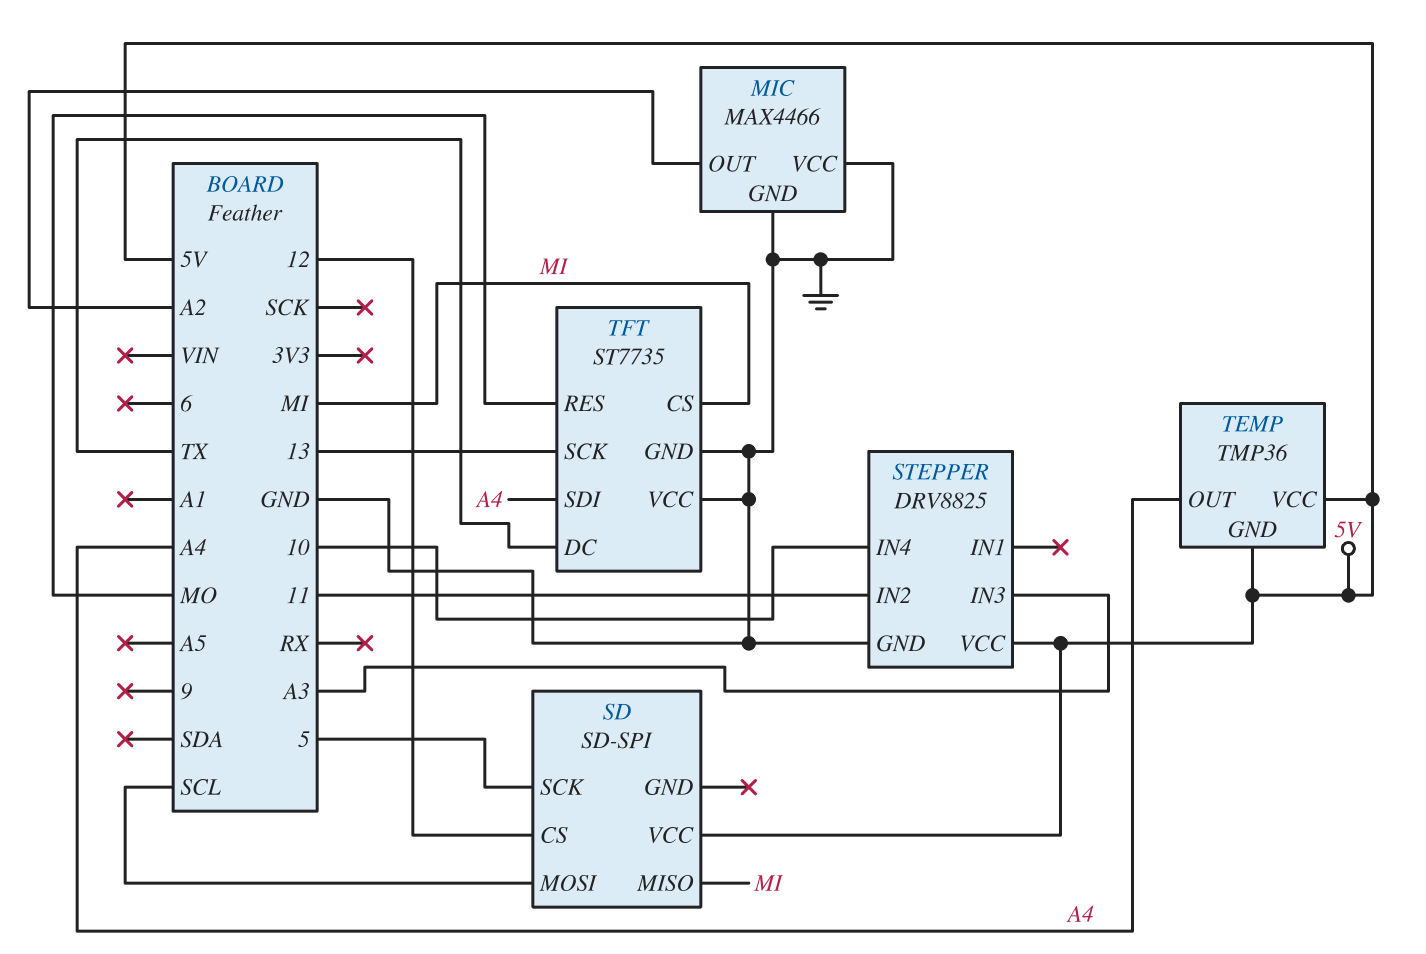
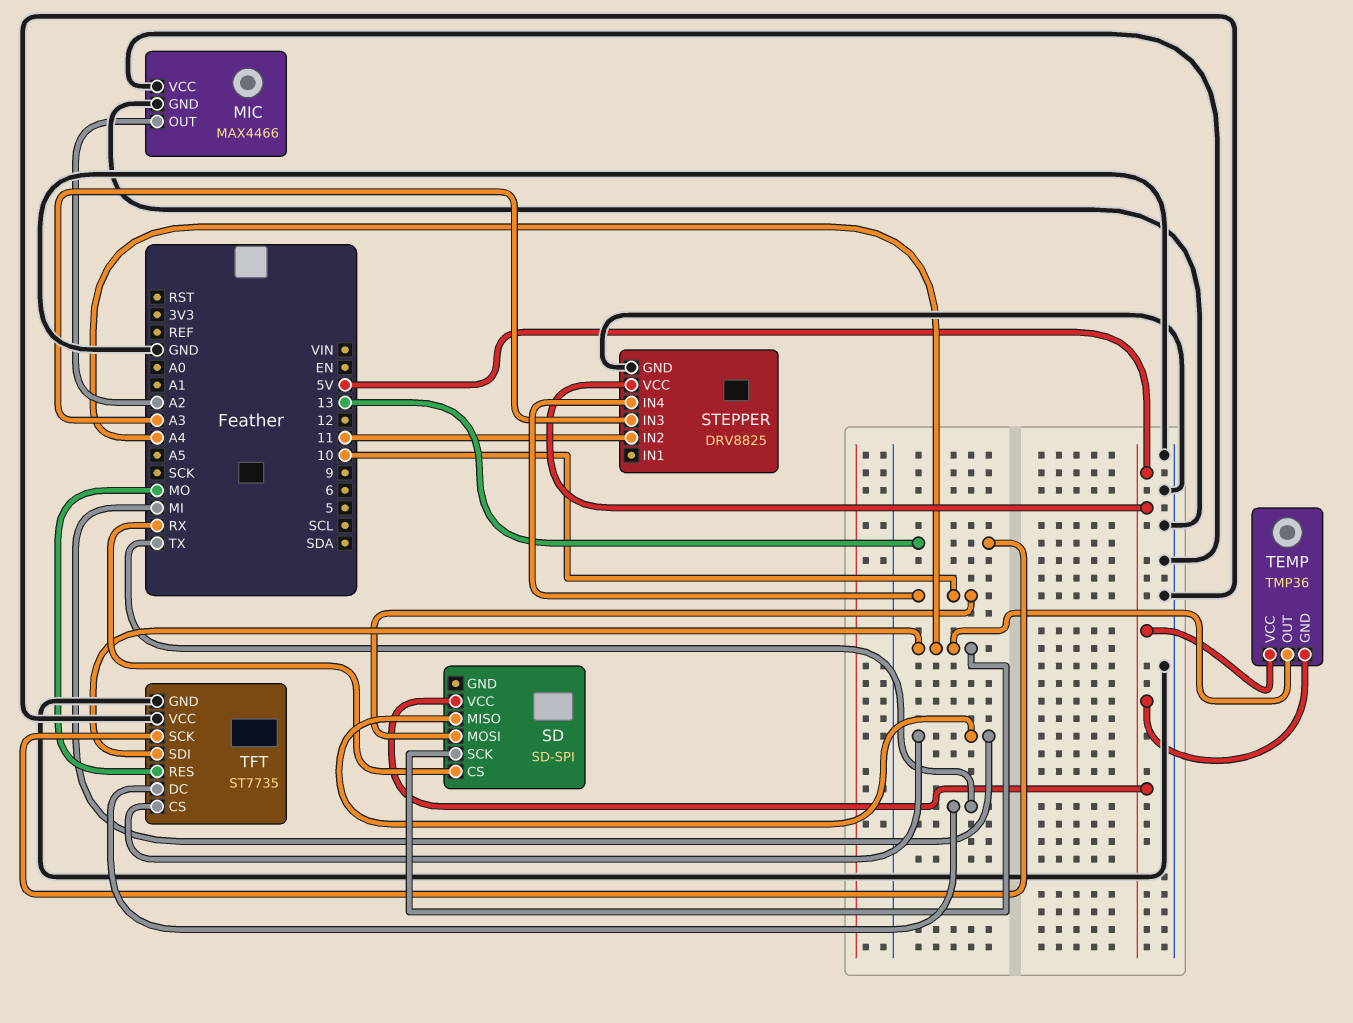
SD pin CS: 12 -> RX
SD pin MOSI: SCL -> 10
SD pin SCK: 5 -> A4

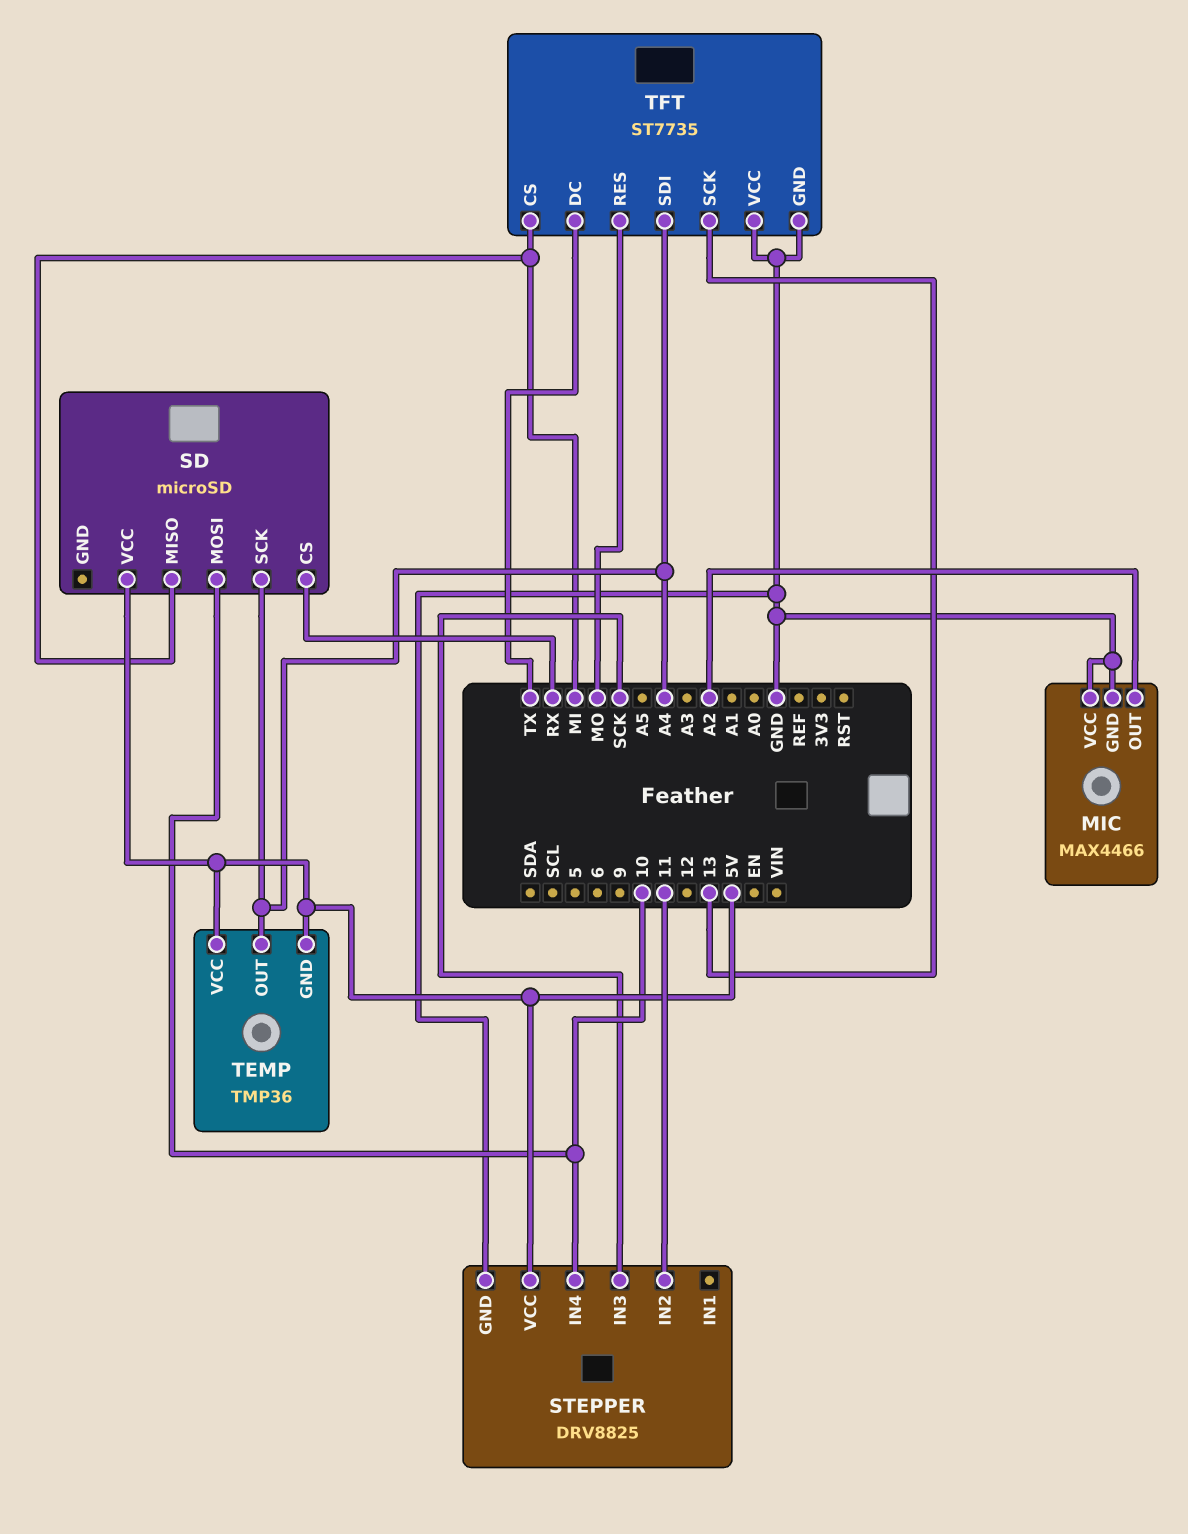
SD: SD-SPI -> microSD
STEPPER pin IN3: A3 -> SCK

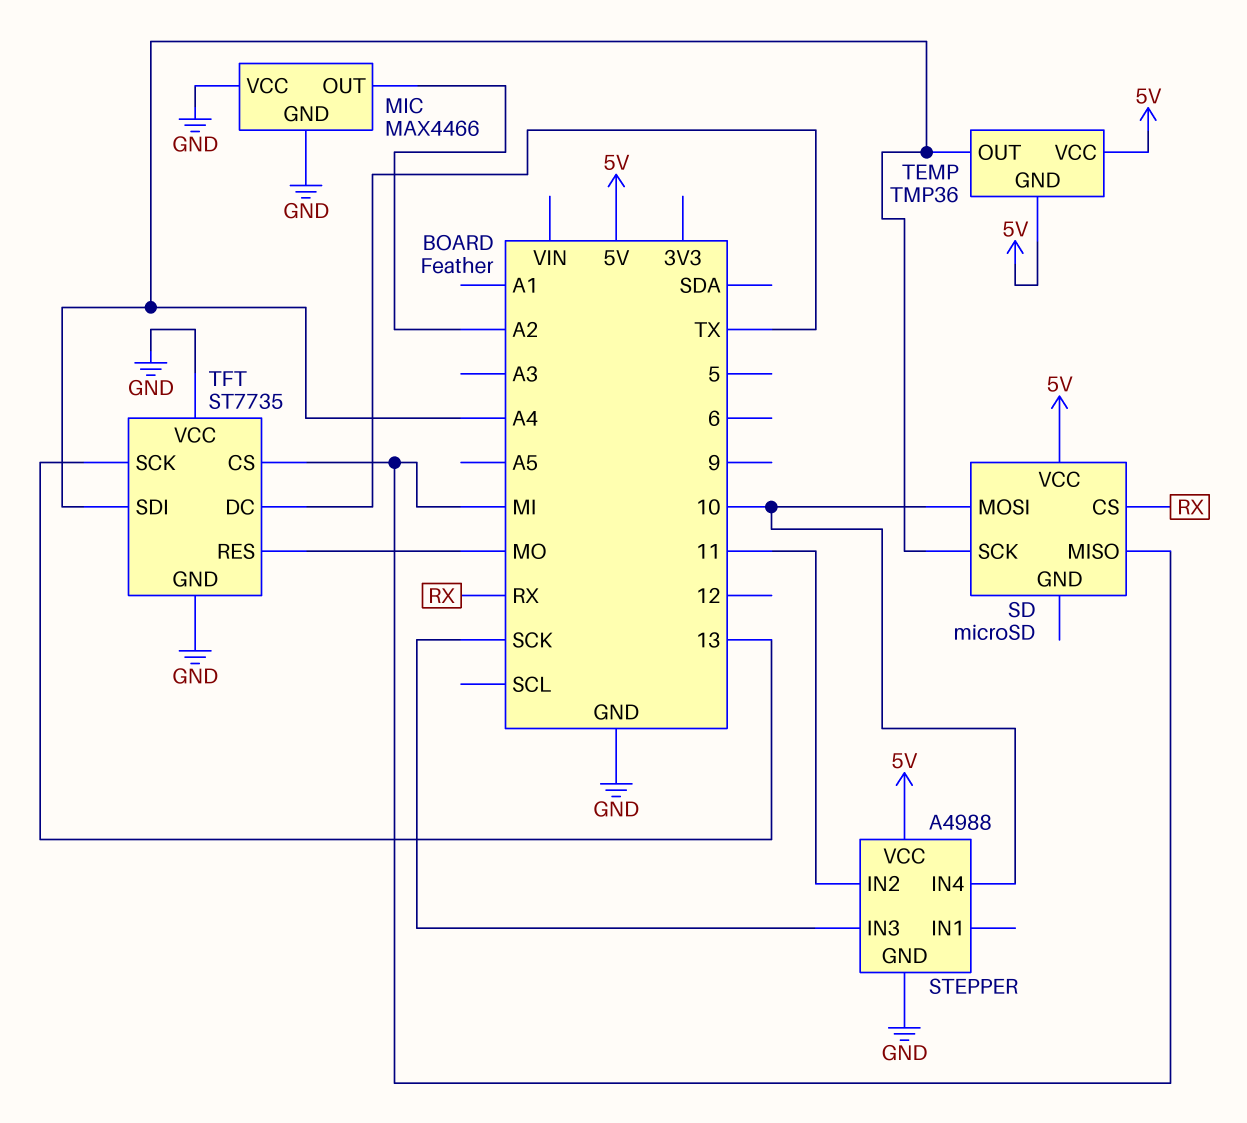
STEPPER: DRV8825 -> A4988

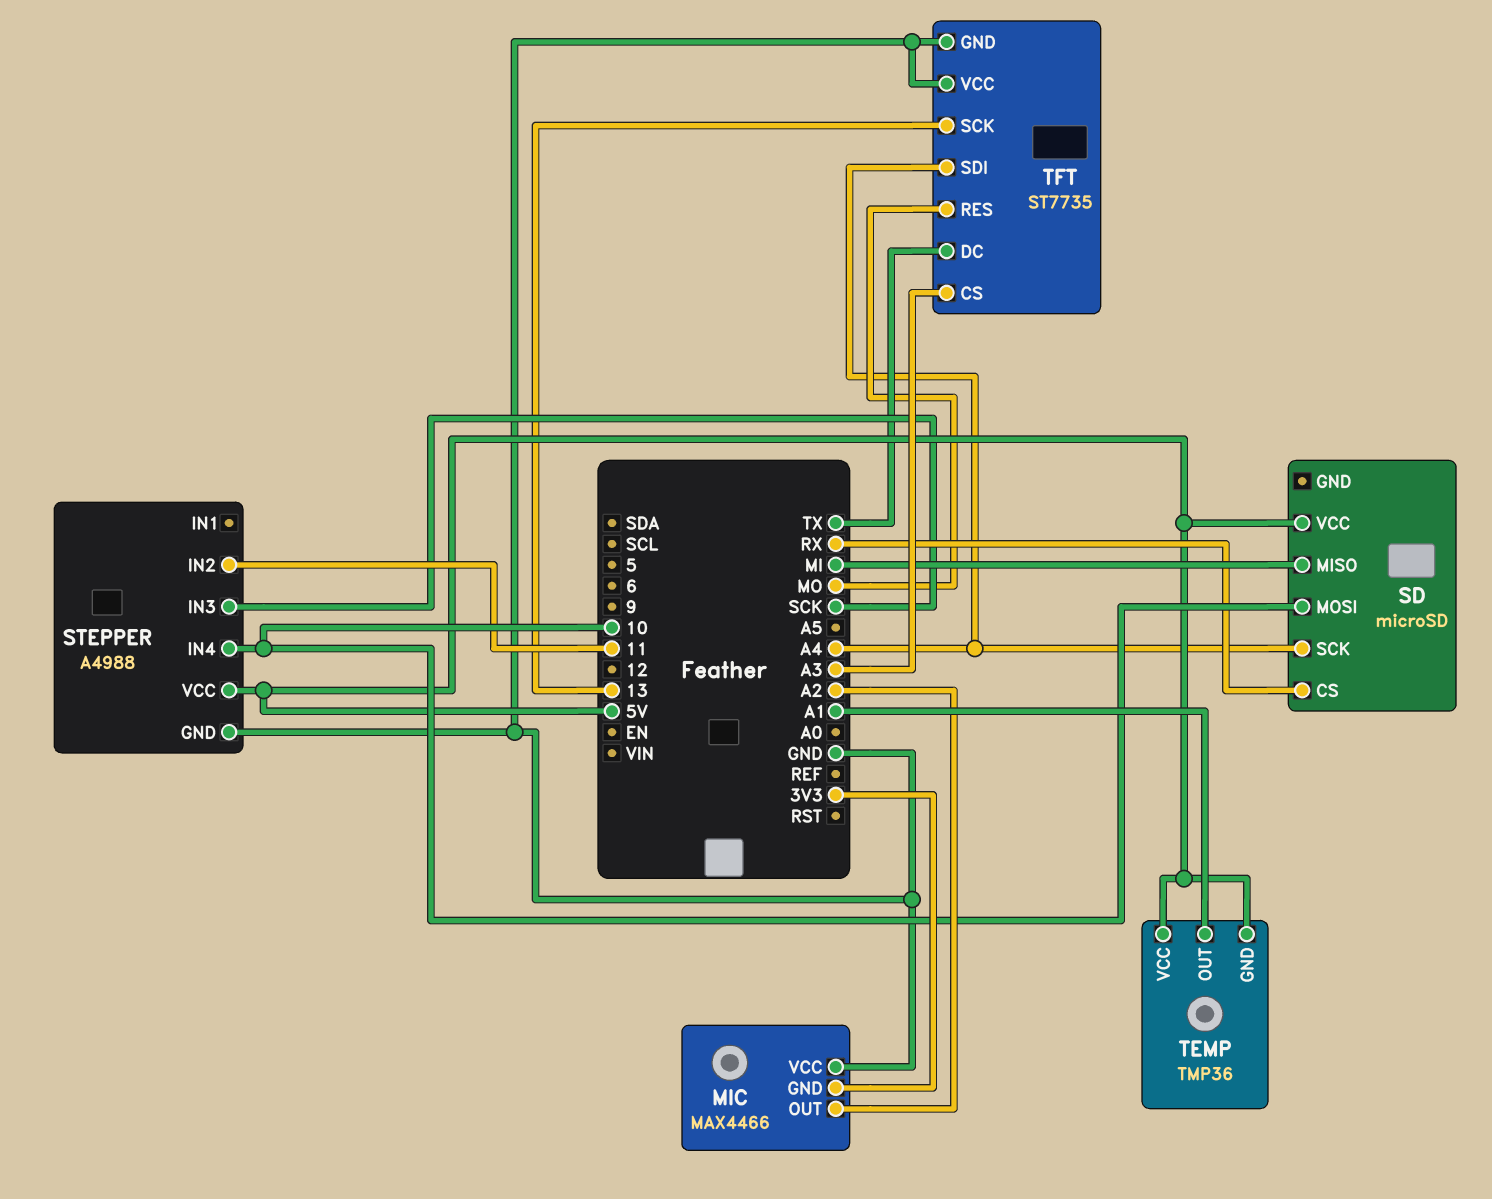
MIC pin GND: GND -> 3V3
TEMP pin OUT: A4 -> A1
TFT pin CS: MI -> A3

